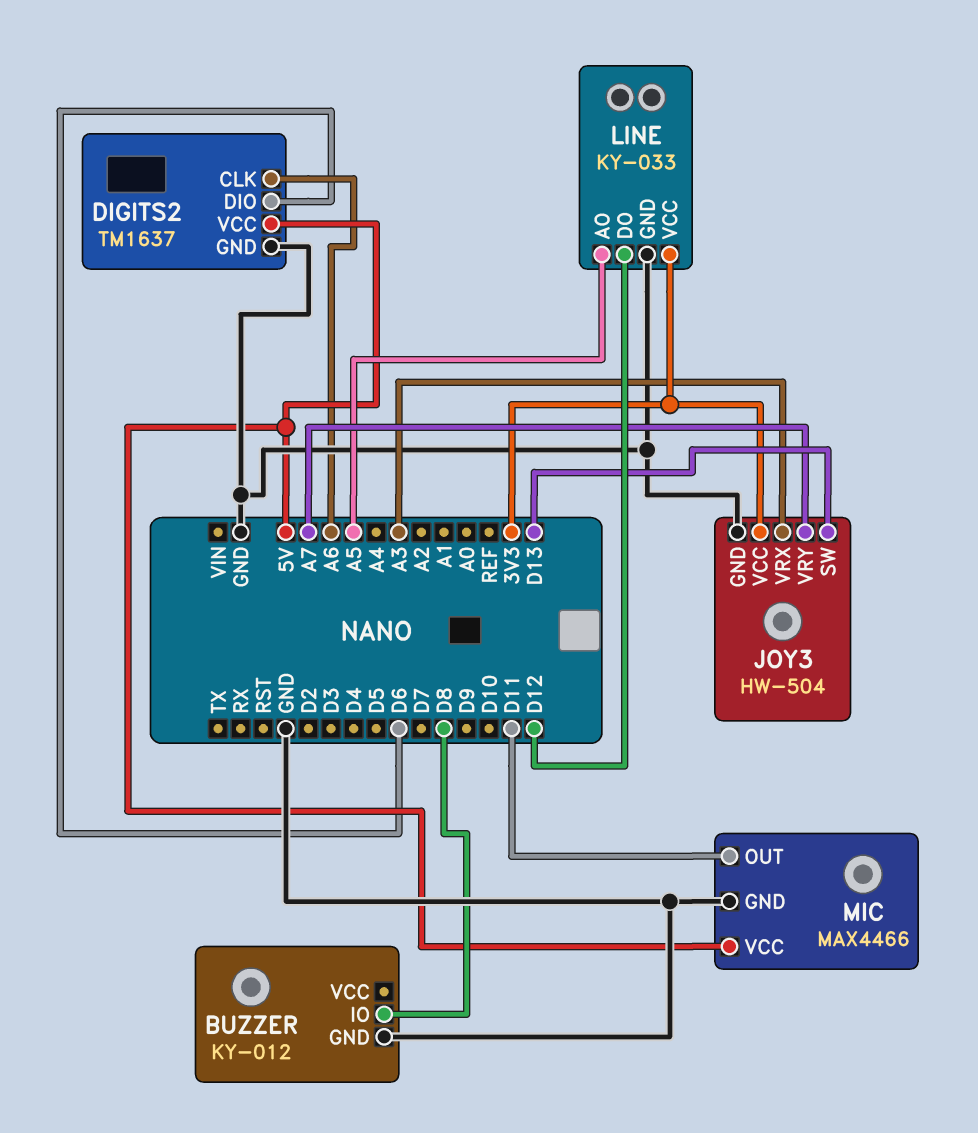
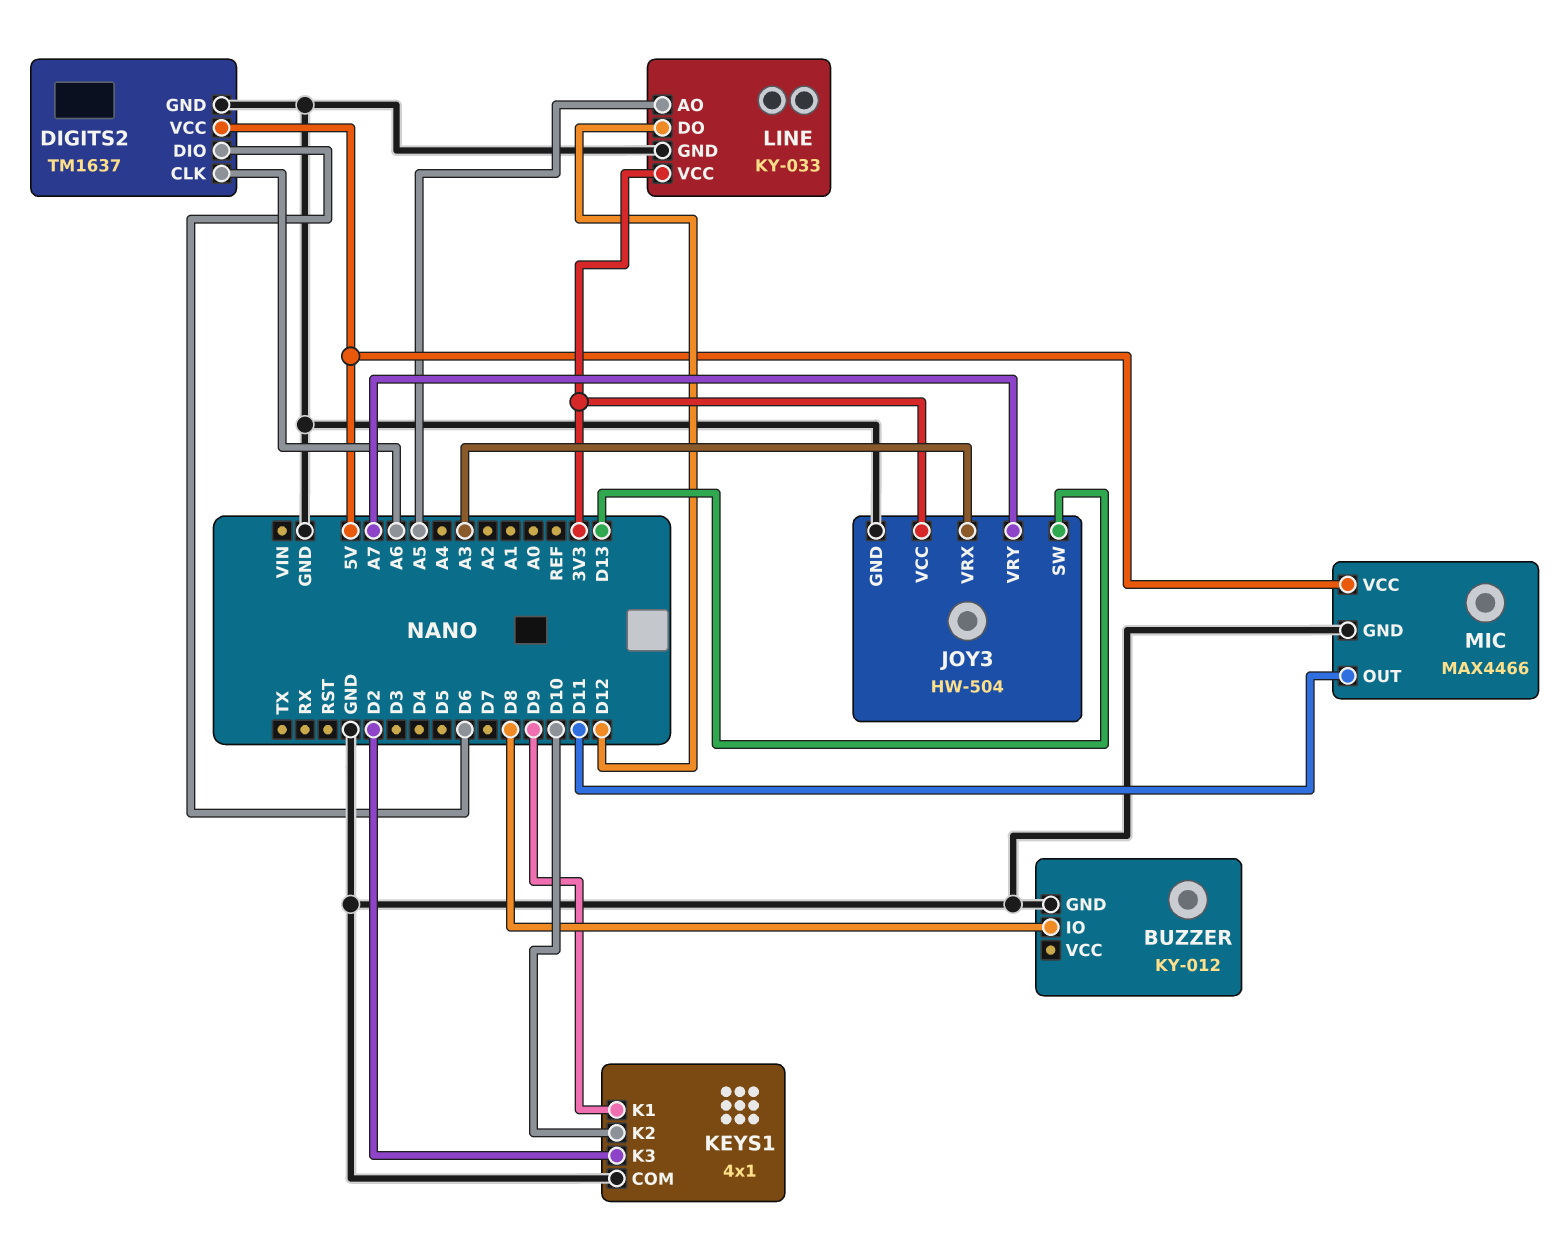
KEYS1: none -> 4x1
KEYS1 pin COM: none -> GND
KEYS1 pin K1: none -> D9
KEYS1 pin K2: none -> D10
KEYS1 pin K3: none -> D2

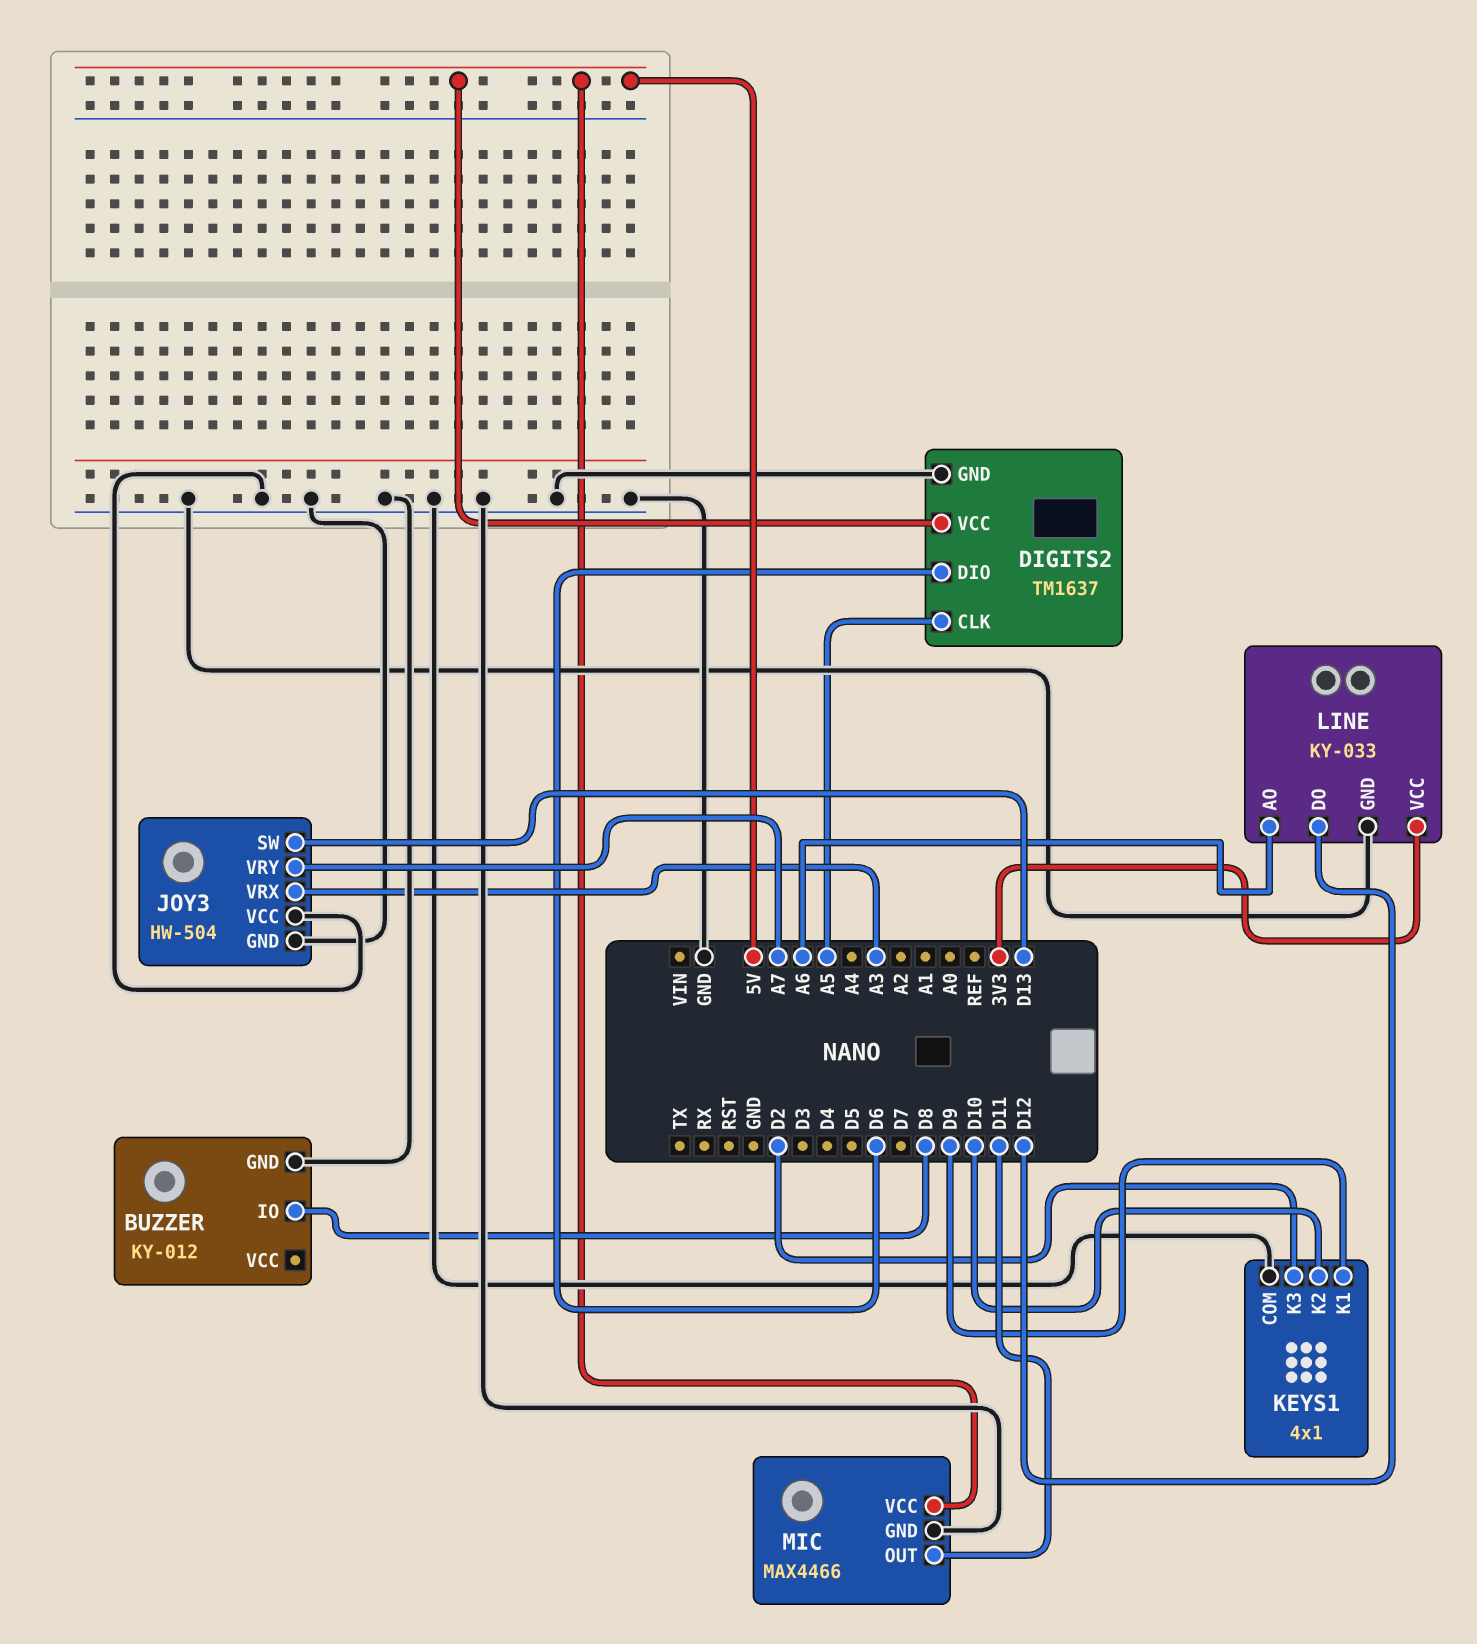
DIGITS2 pin CLK: A6 -> A5
JOY3 pin VCC: 3V3 -> GND
LINE pin AO: A5 -> A6

